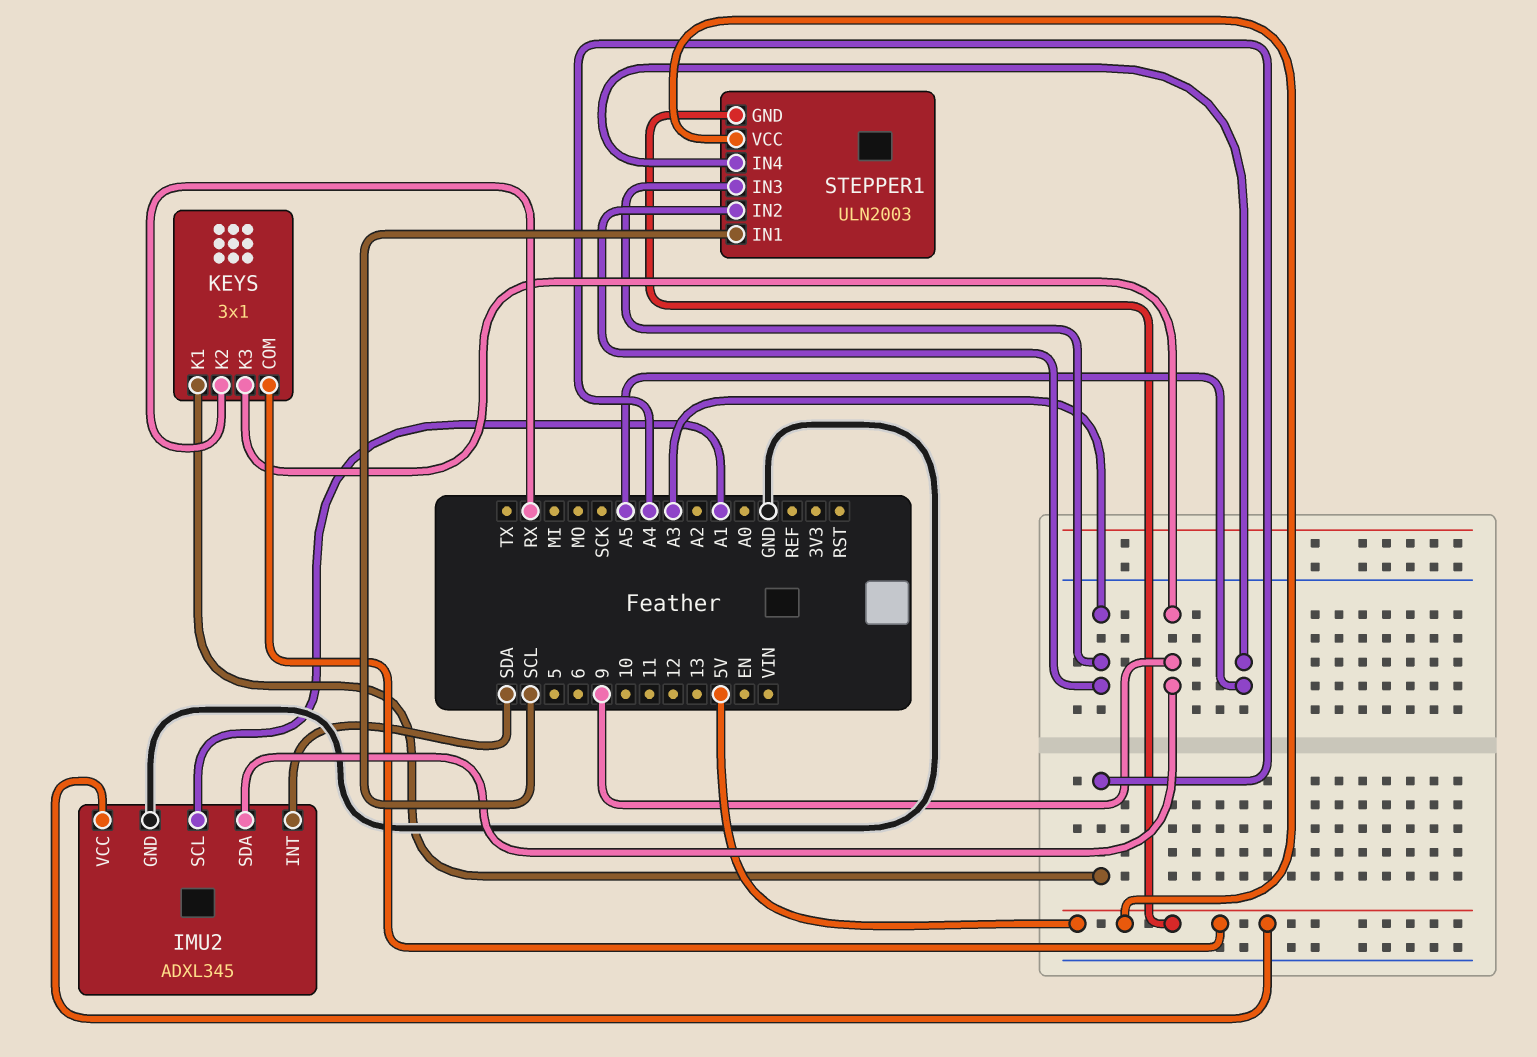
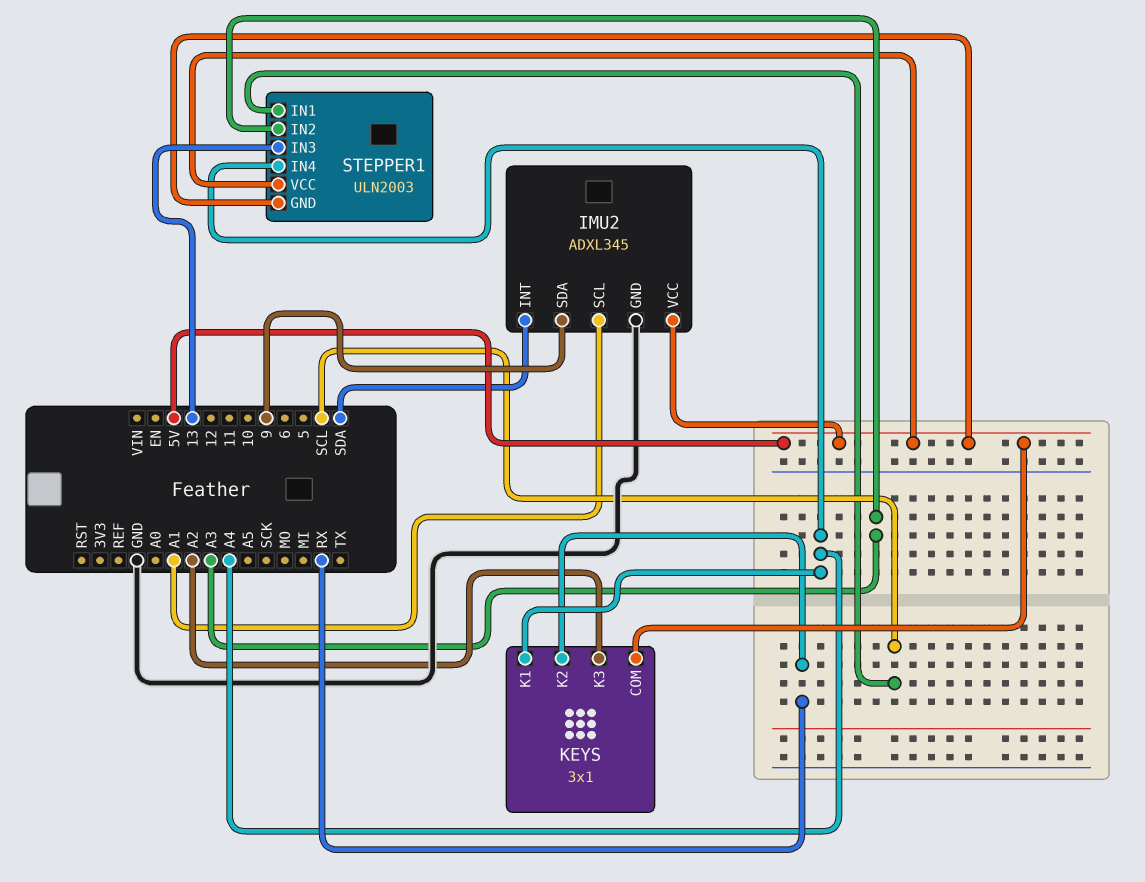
KEYS pin K3: 9 -> A2
STEPPER1 pin IN3: A3 -> 13
STEPPER1 pin IN4: A5 -> A4

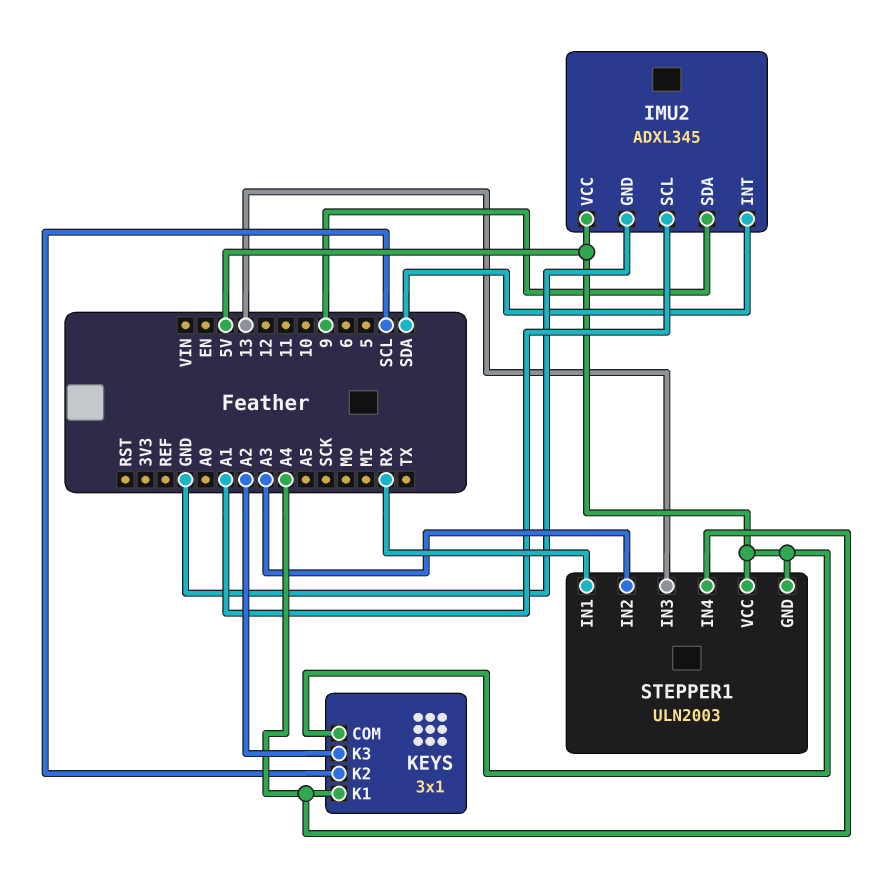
KEYS pin K2: RX -> SCL
STEPPER1 pin IN1: SCL -> RX

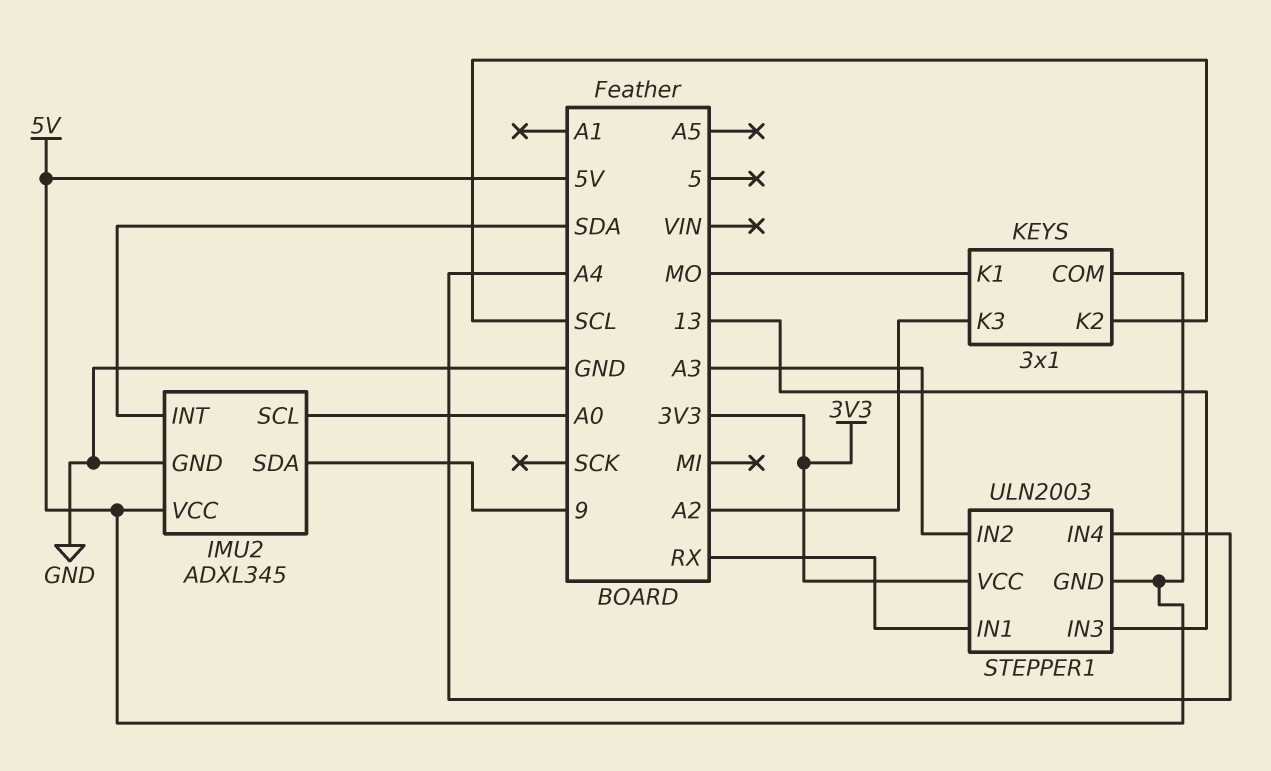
IMU2 pin SCL: A1 -> A0
KEYS pin K1: A4 -> MO
STEPPER1 pin VCC: 5V -> 3V3

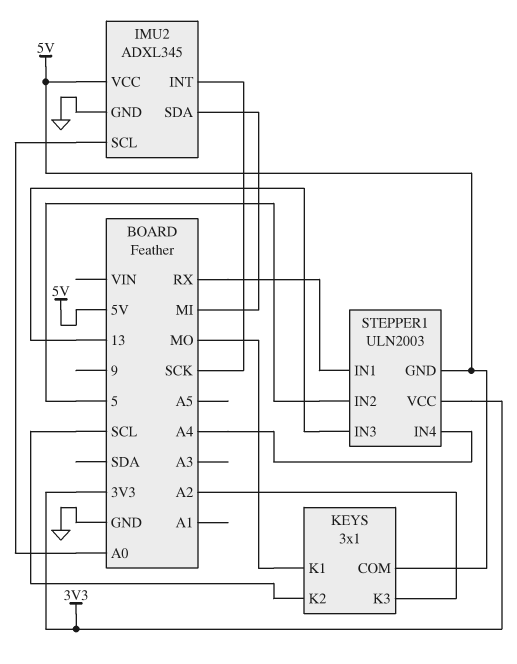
IMU2 pin INT: SDA -> SCK
IMU2 pin SDA: 9 -> MI
STEPPER1 pin IN2: A3 -> 5

